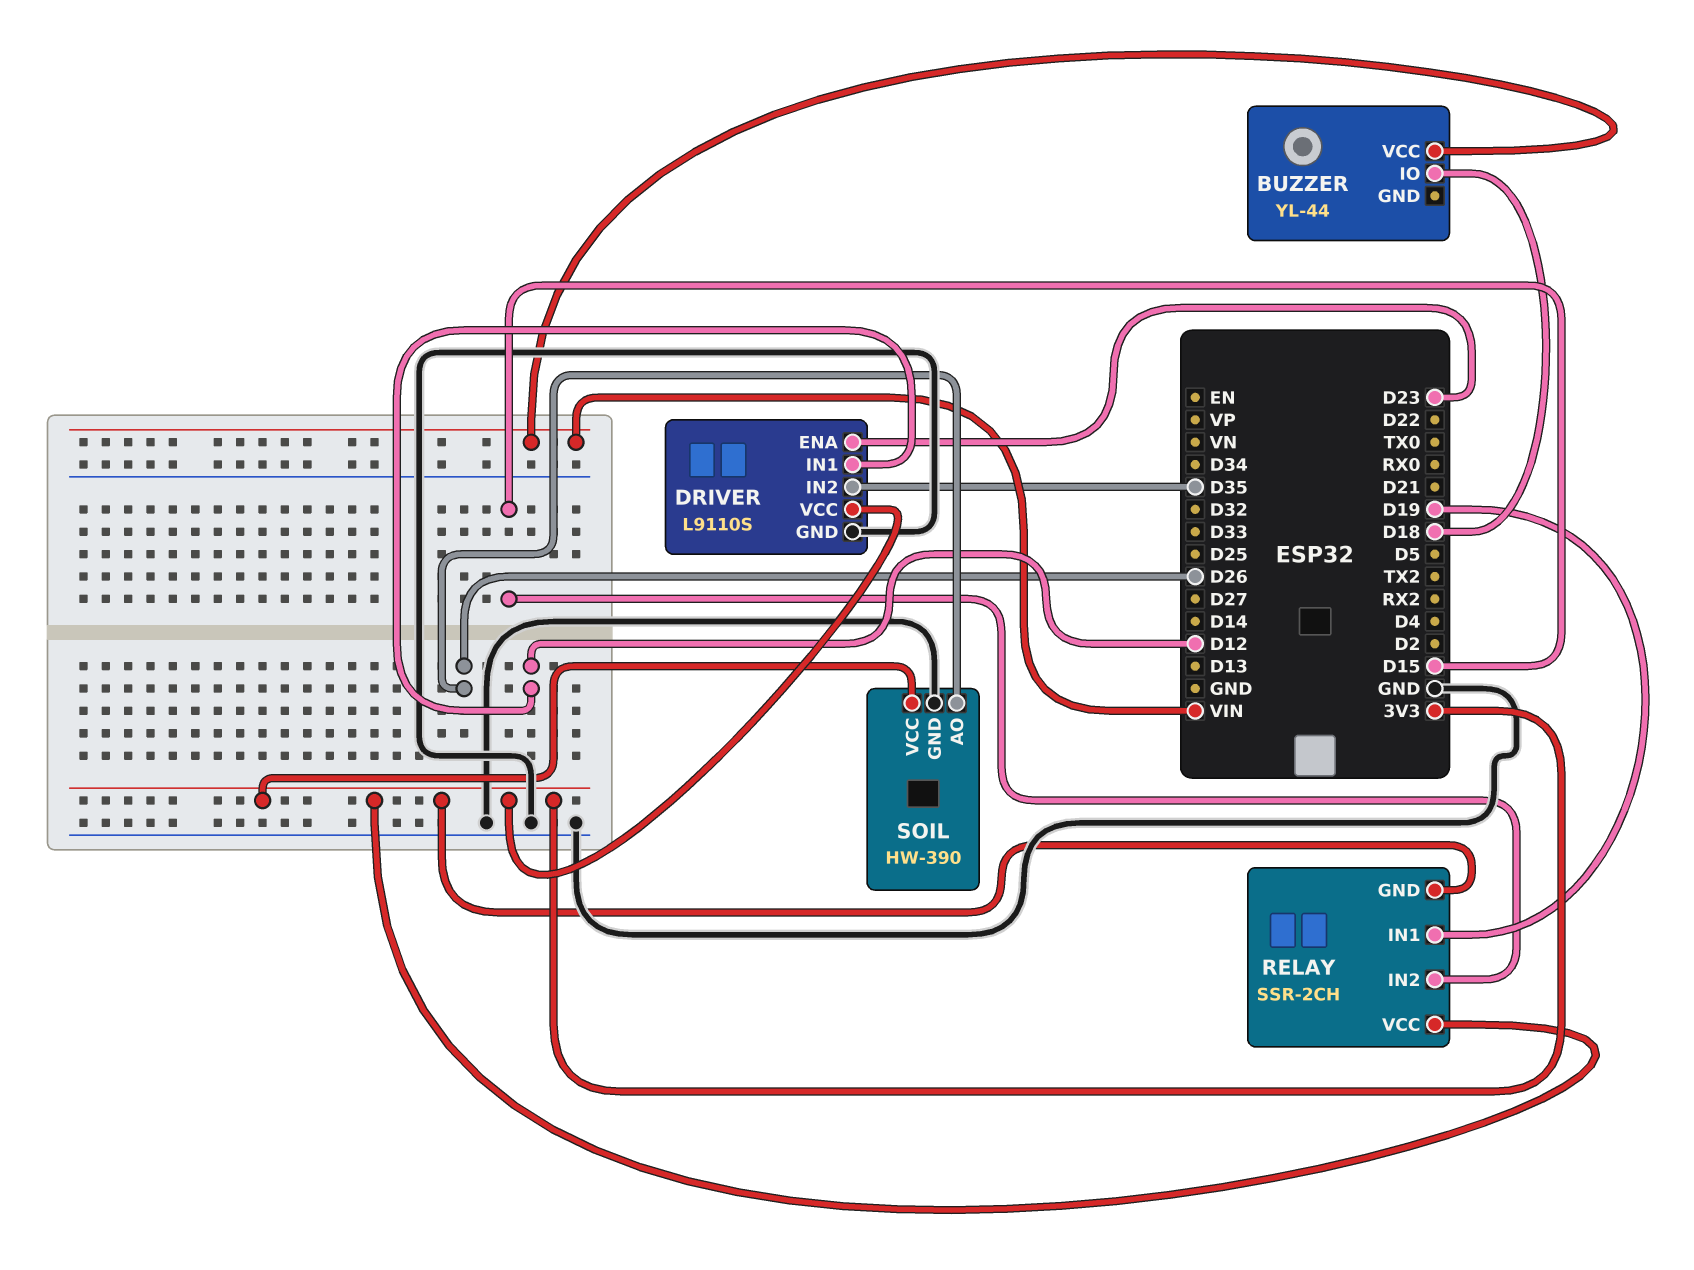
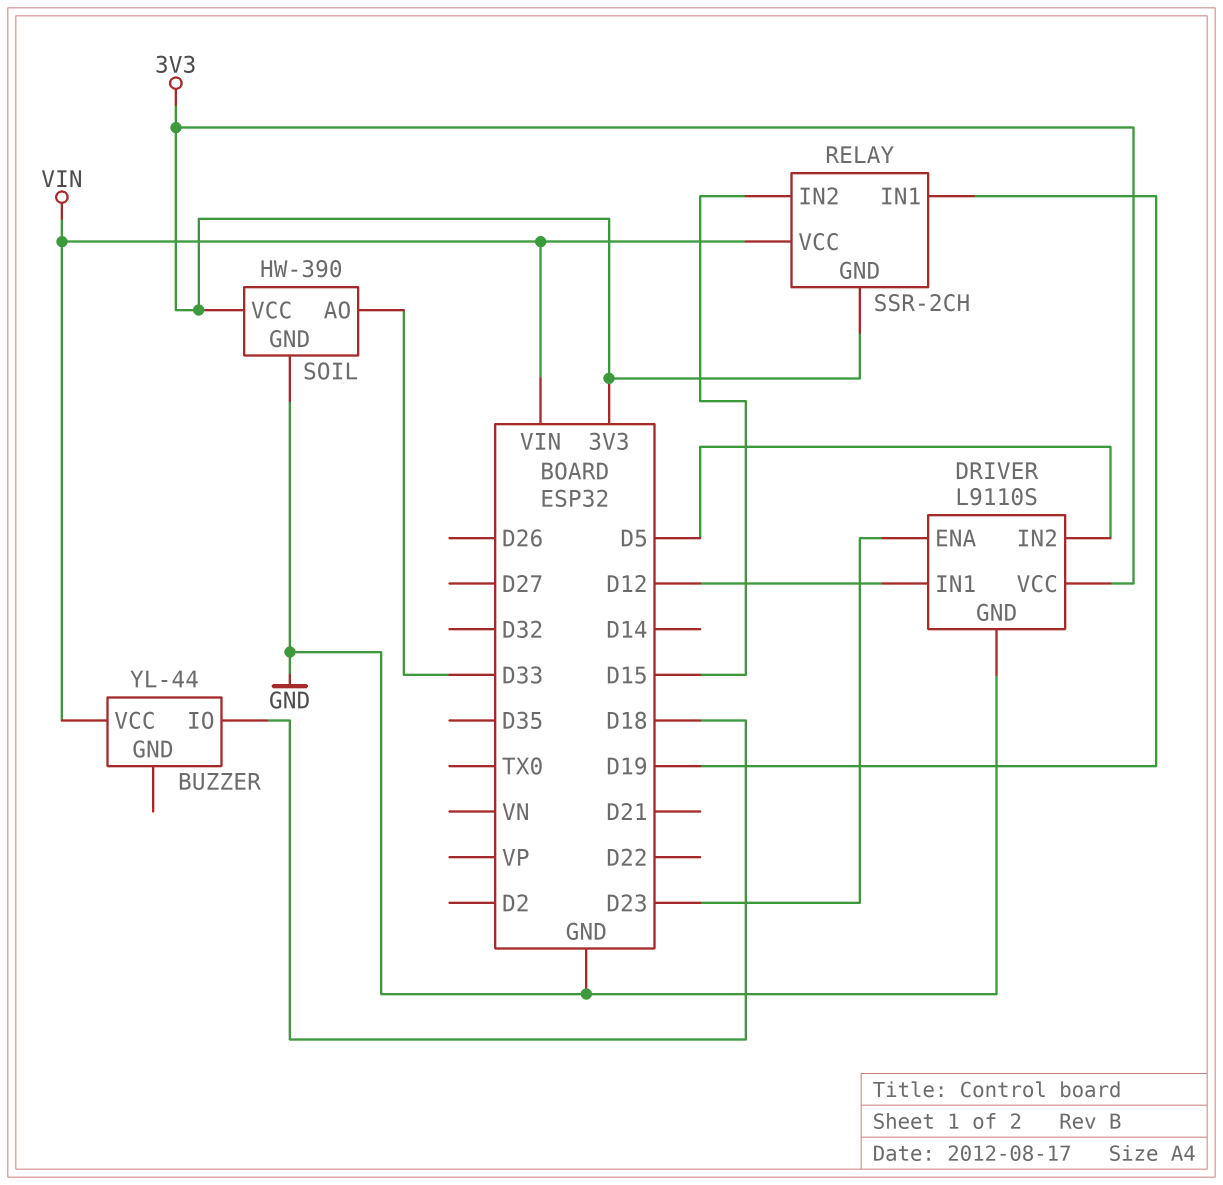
DRIVER pin IN2: D35 -> D5
RELAY pin VCC: 3V3 -> VIN
SOIL pin AO: D26 -> D33

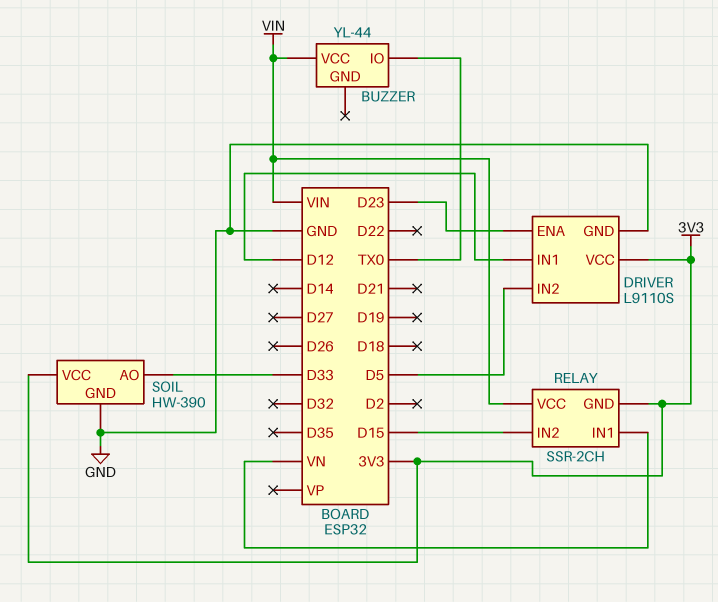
BUZZER pin IO: D18 -> TX0
RELAY pin IN1: D19 -> VN

